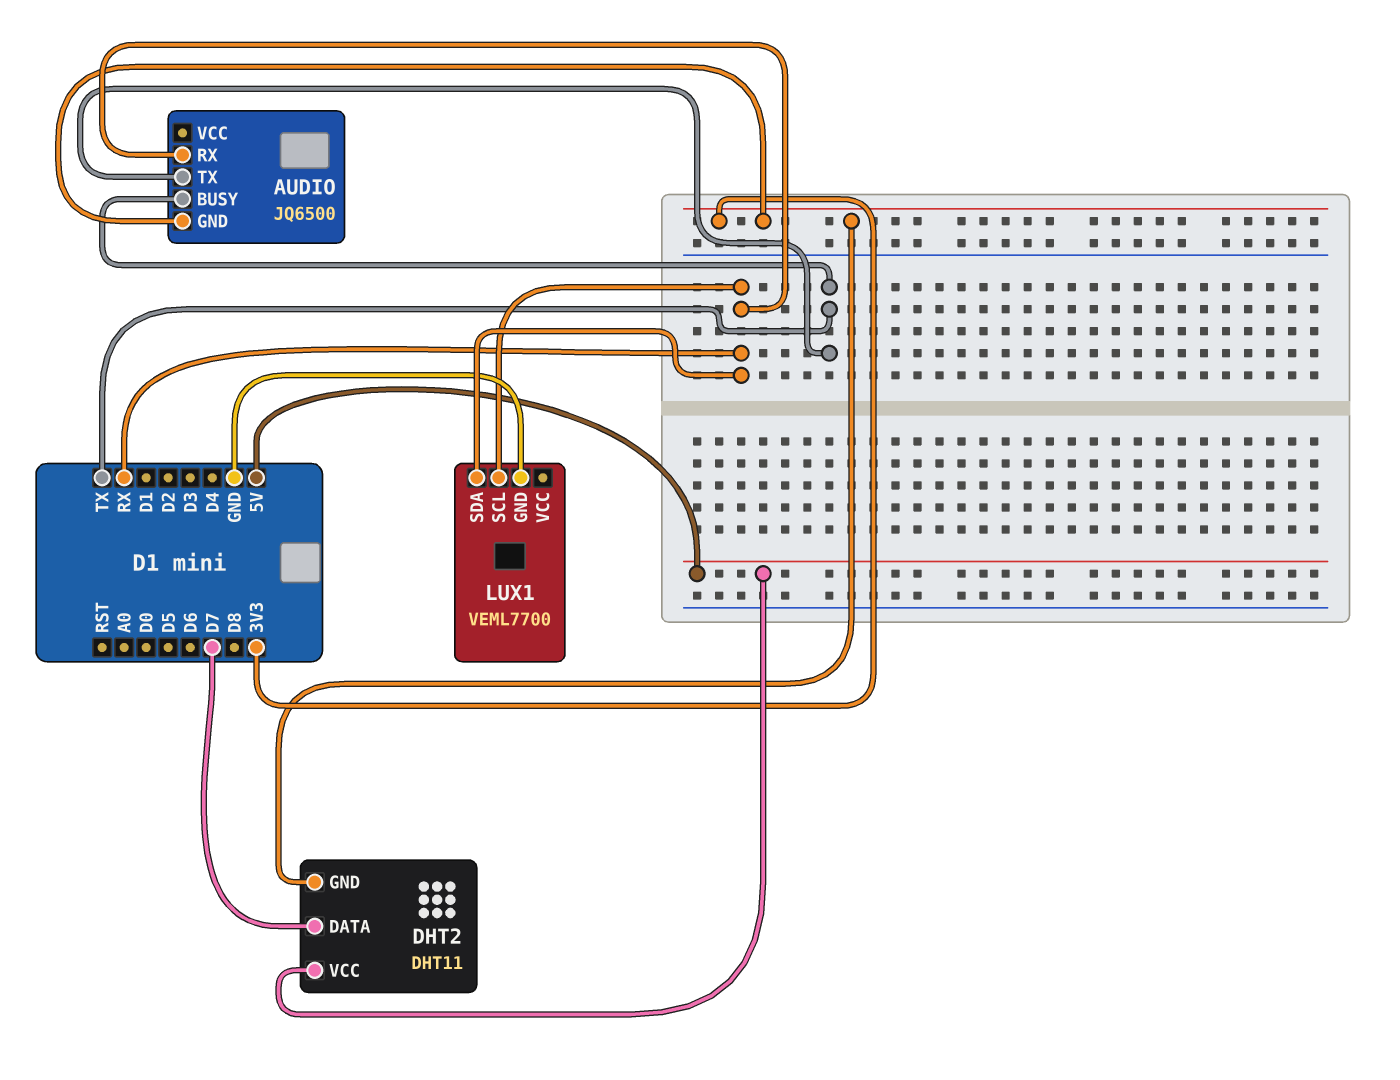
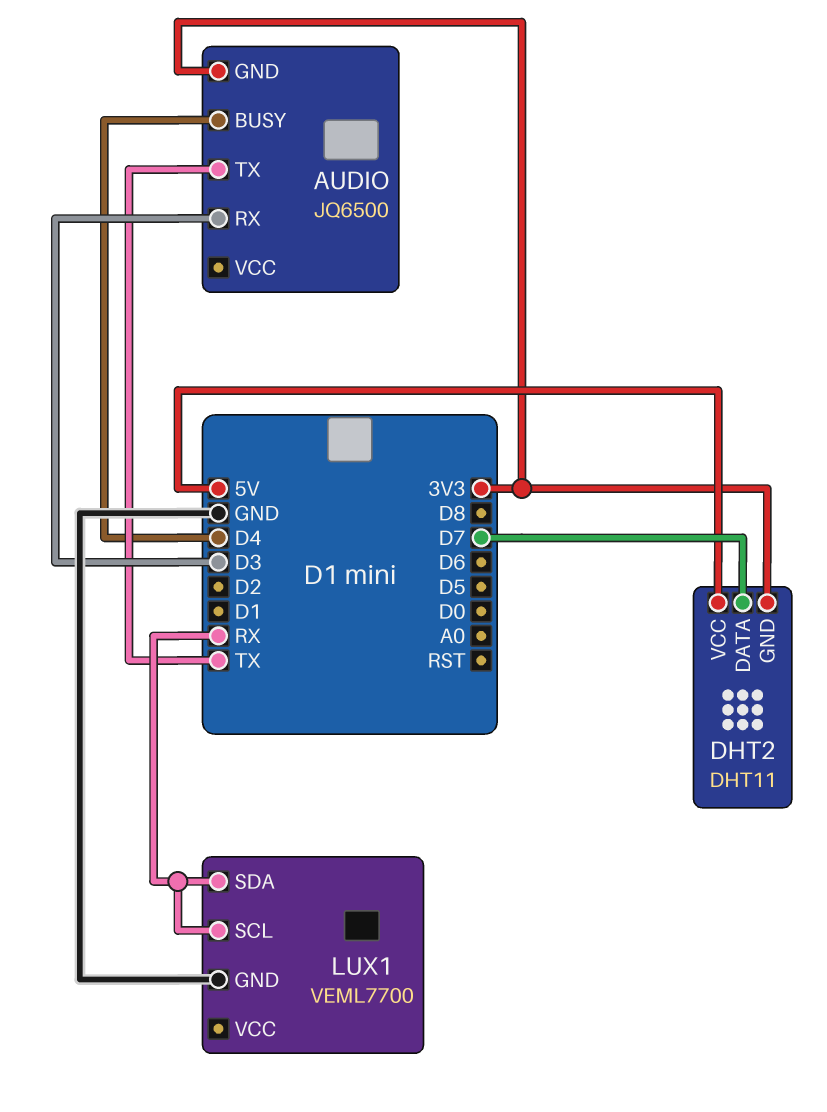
AUDIO pin BUSY: TX -> D4
AUDIO pin RX: RX -> D3

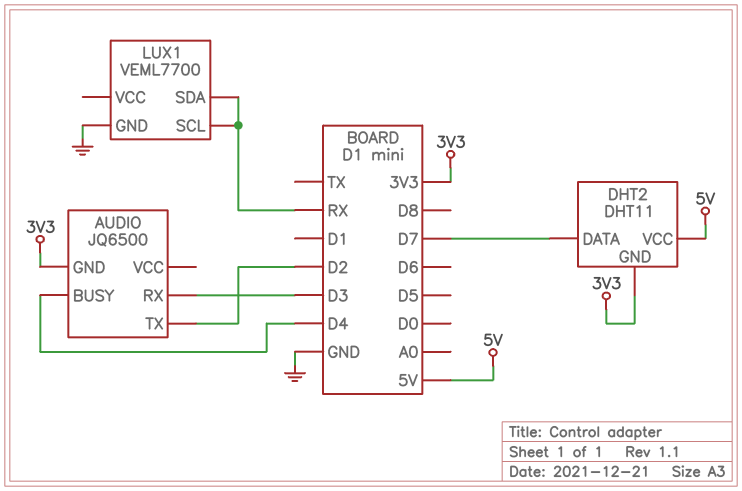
AUDIO pin TX: TX -> D2

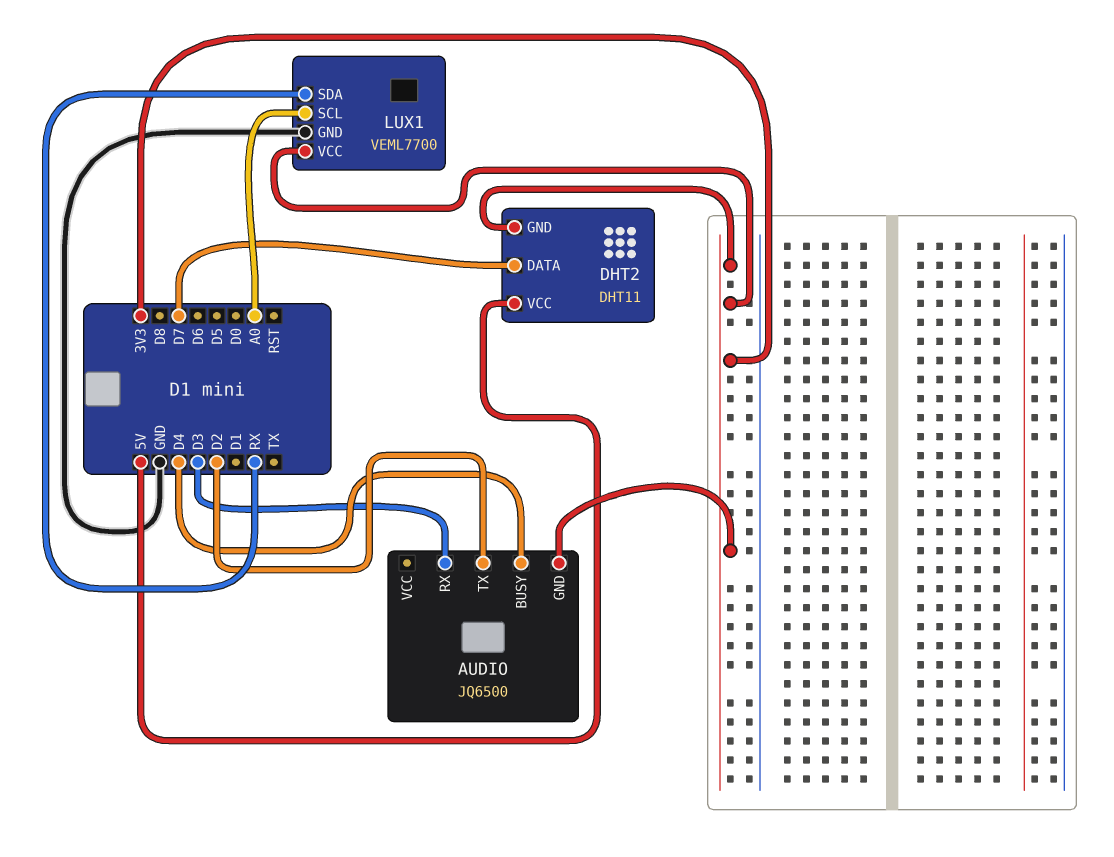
LUX1 pin SCL: RX -> A0
LUX1 pin VCC: none -> 3V3

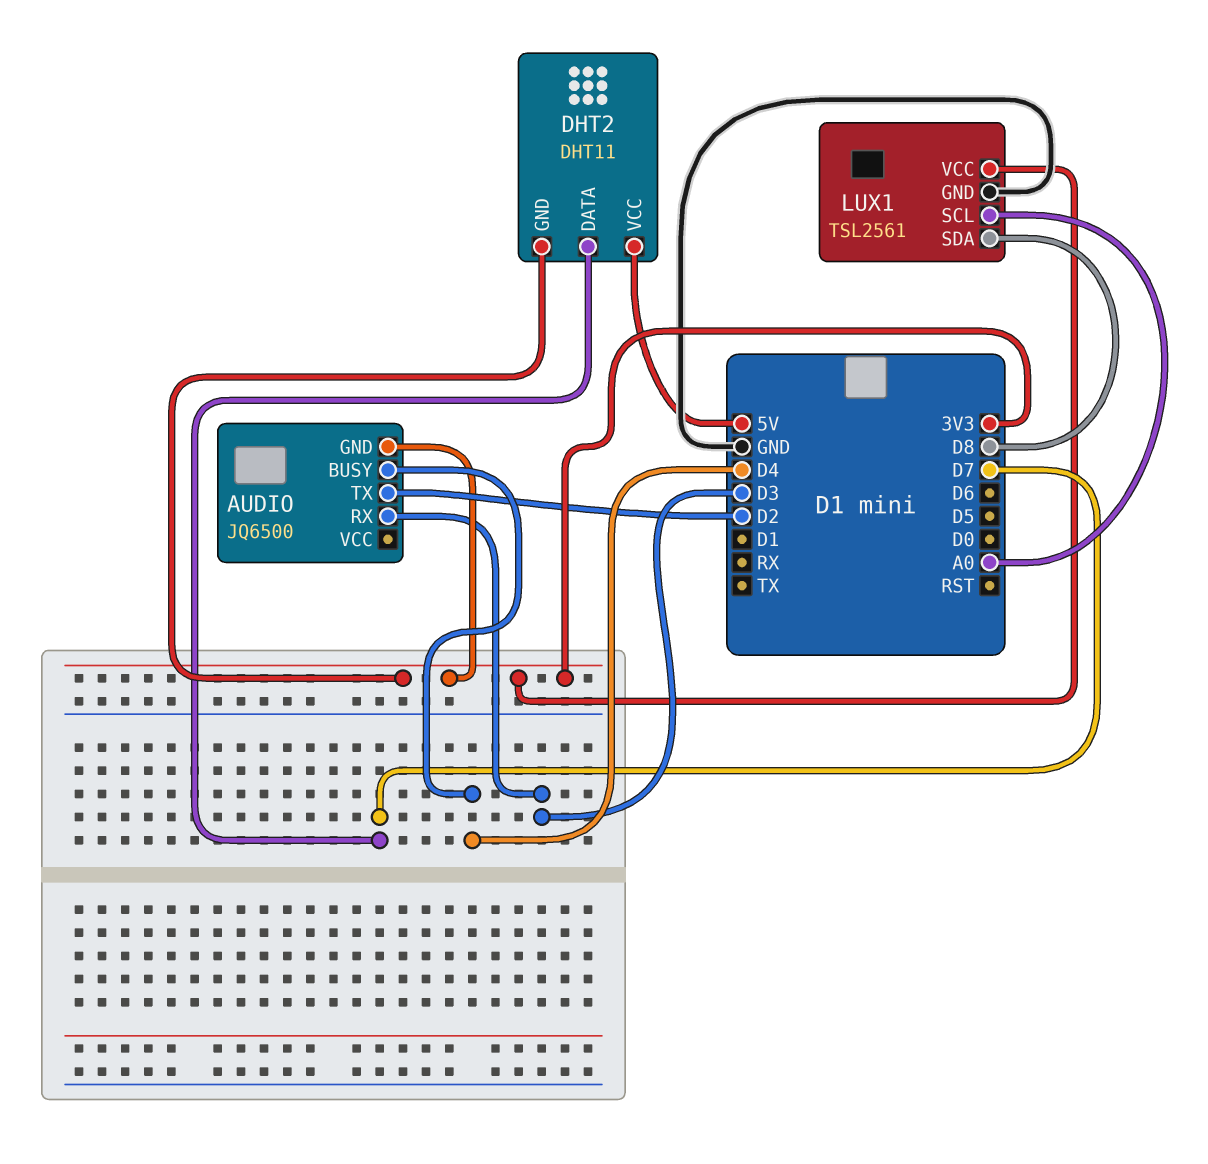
LUX1: VEML7700 -> TSL2561
LUX1 pin SDA: RX -> D8

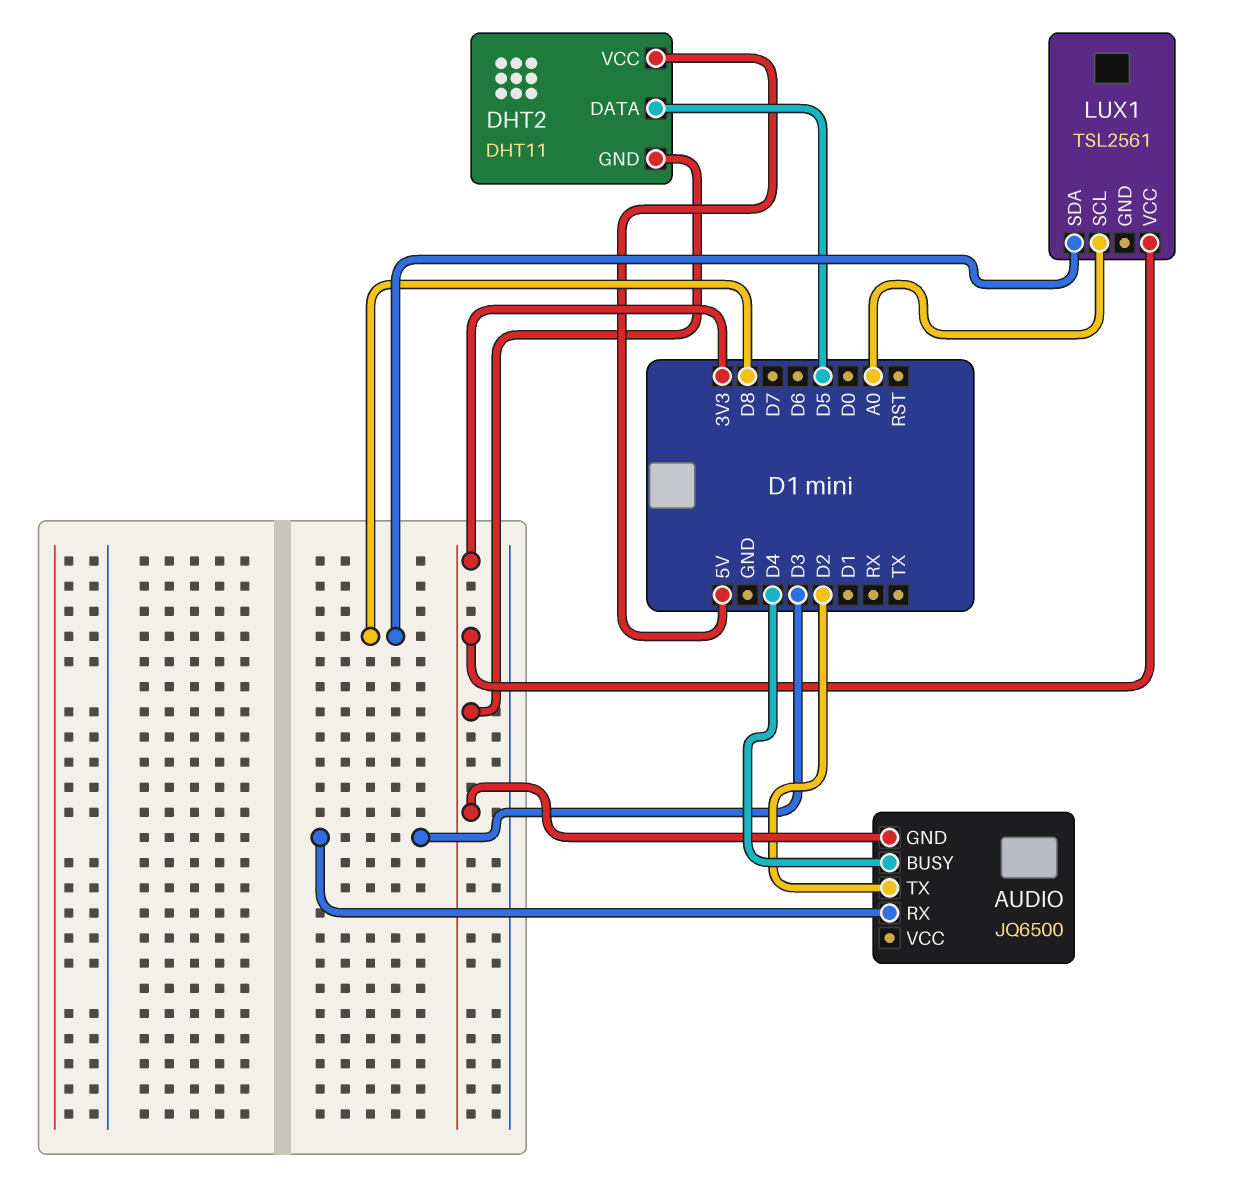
DHT2 pin DATA: D7 -> D5
LUX1 pin GND: GND -> none

